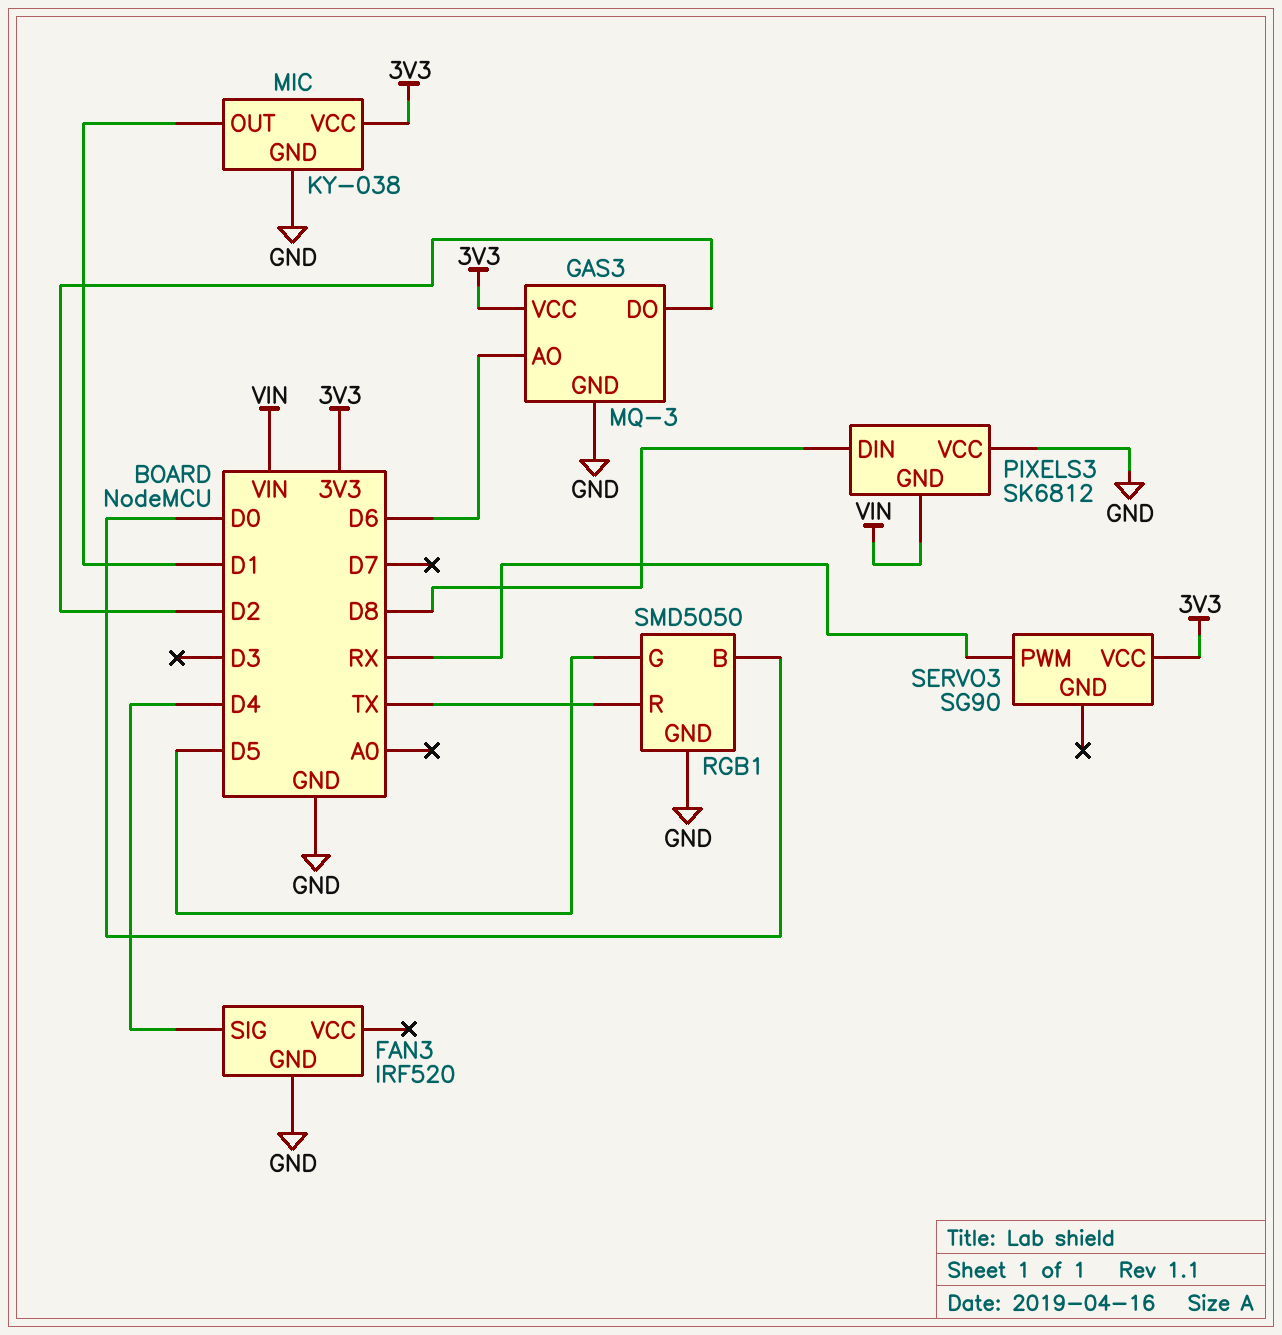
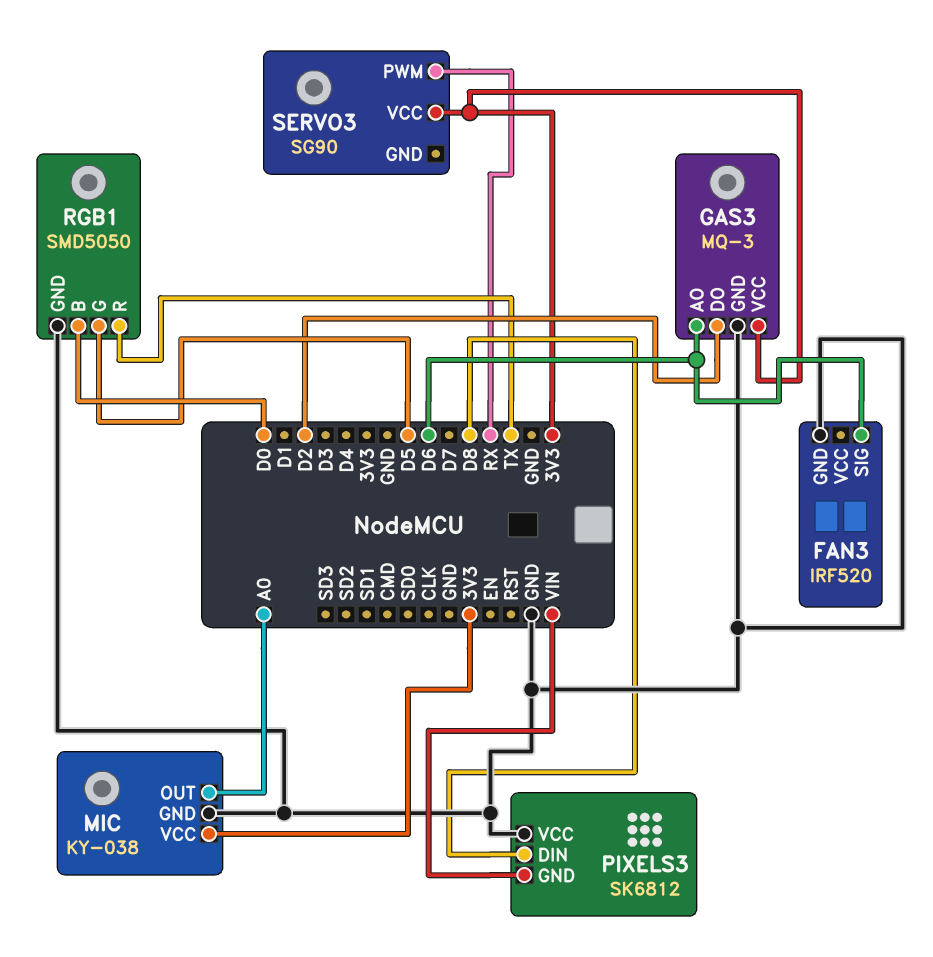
FAN3 pin SIG: D4 -> D6
MIC pin OUT: D1 -> A0

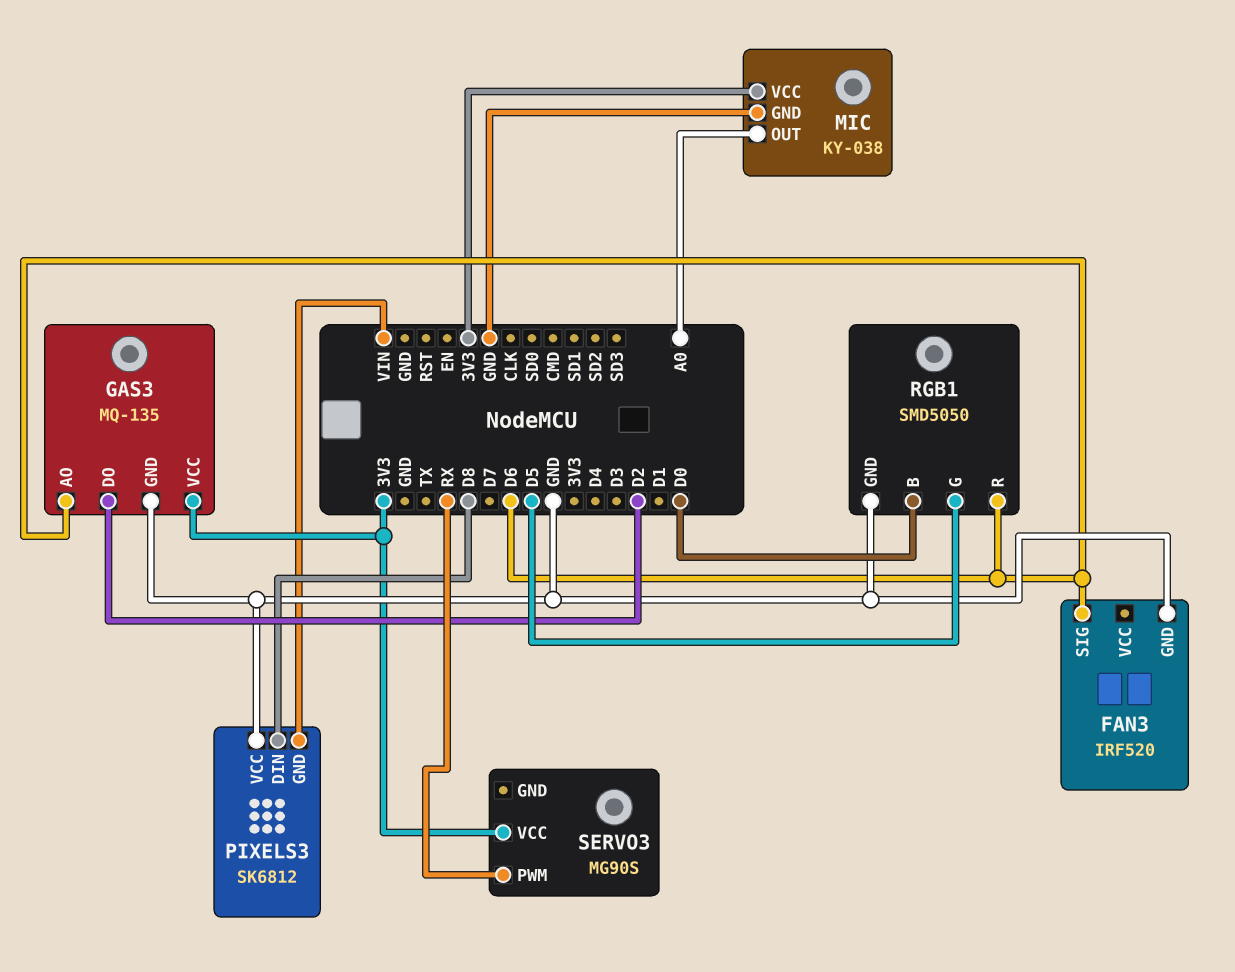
GAS3: MQ-3 -> MQ-135
RGB1 pin R: TX -> D6
SERVO3: SG90 -> MG90S

